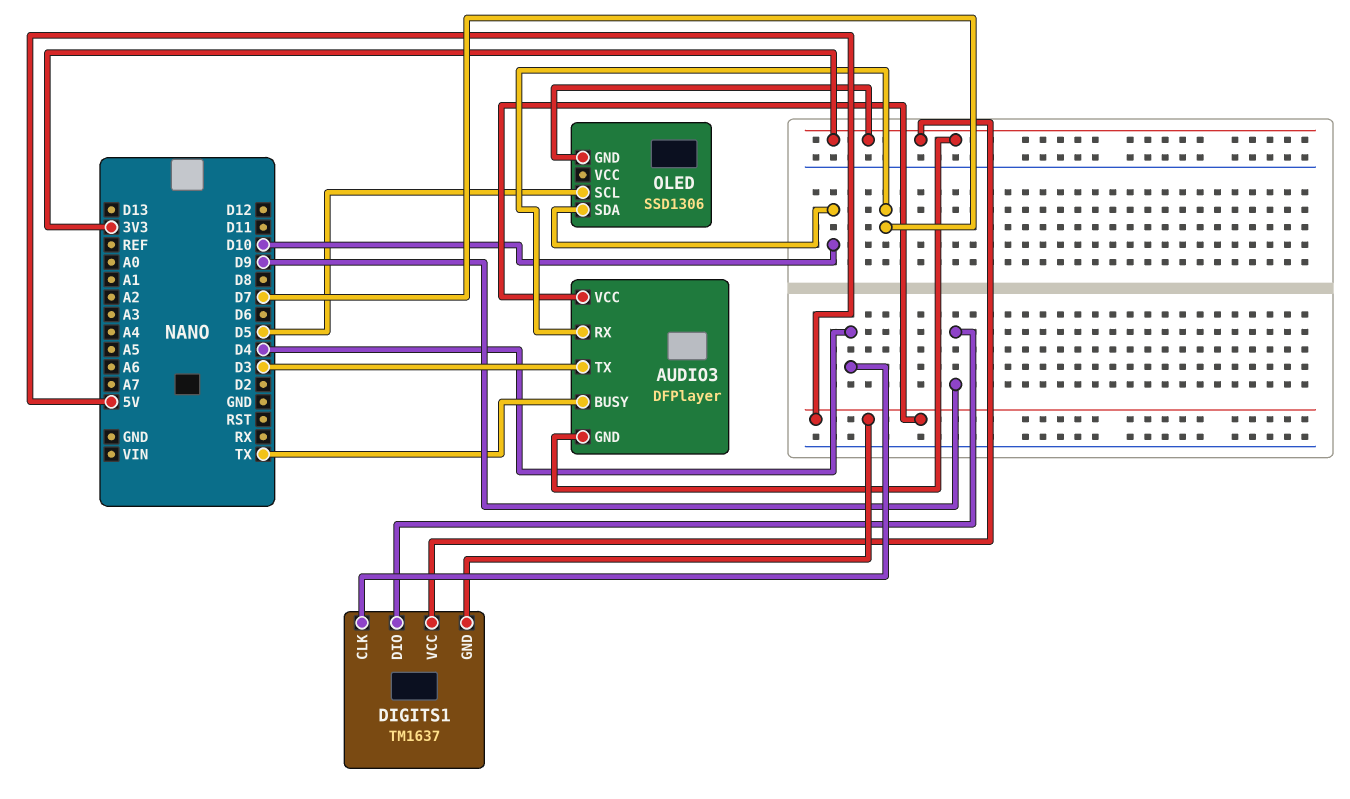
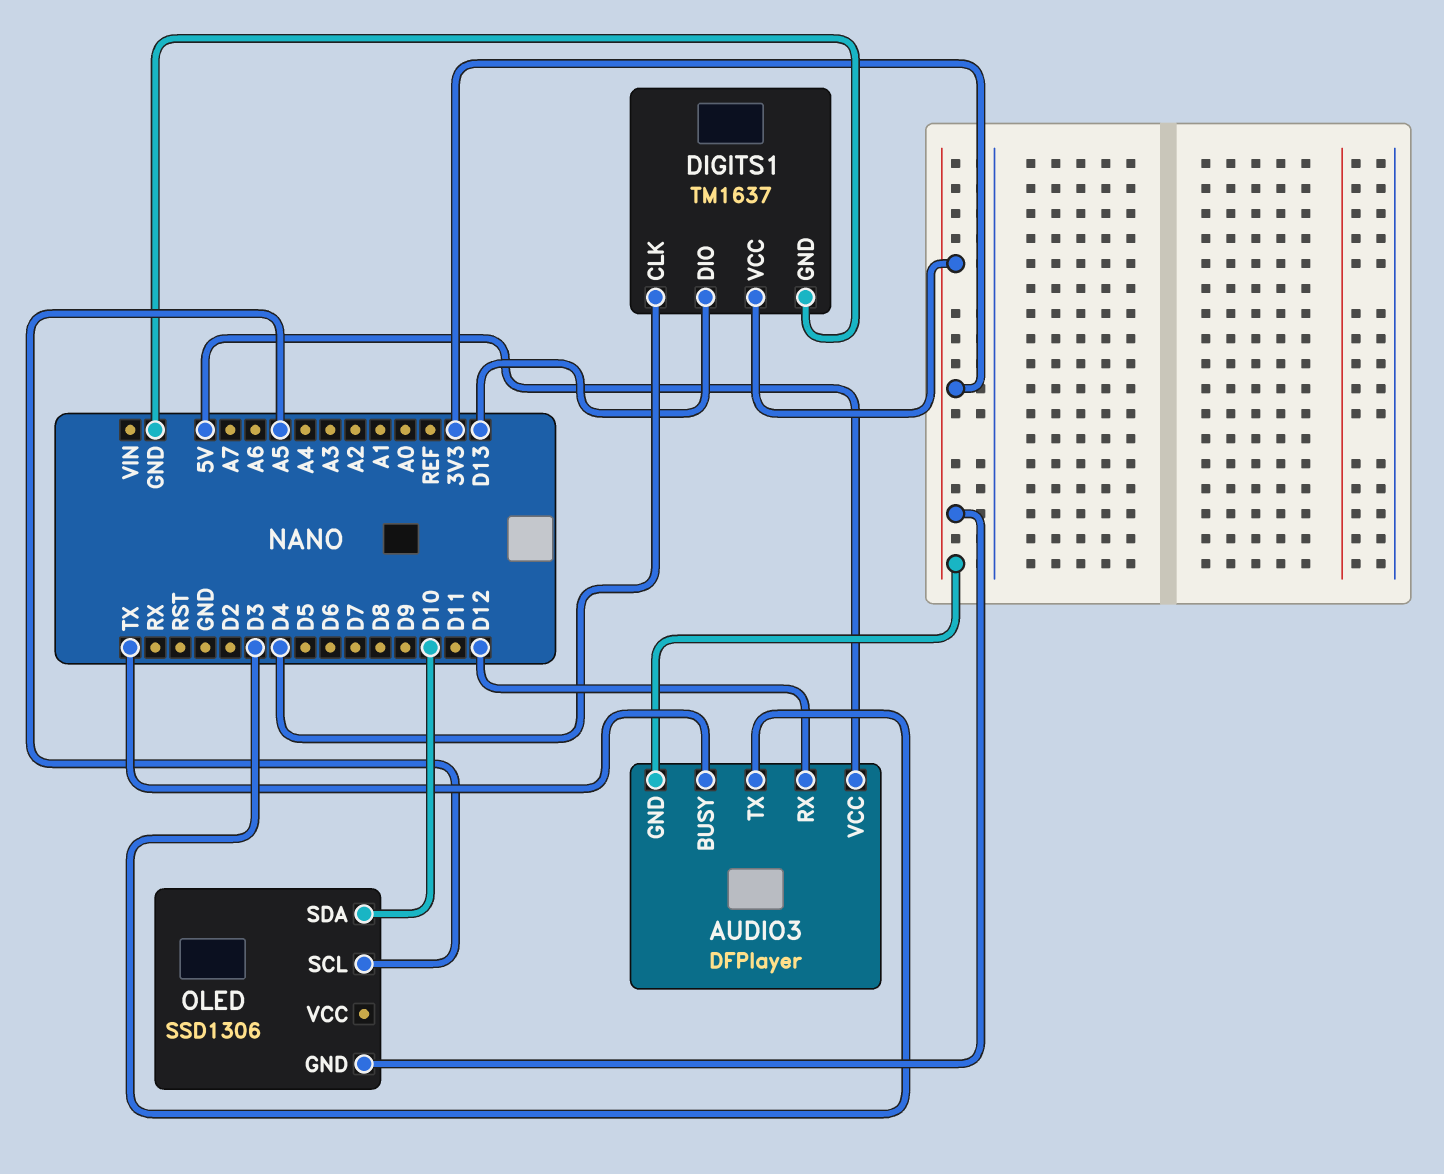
AUDIO3 pin RX: D7 -> D12
DIGITS1 pin DIO: D9 -> D13
DIGITS1 pin GND: 5V -> GND
OLED pin SCL: D5 -> A5

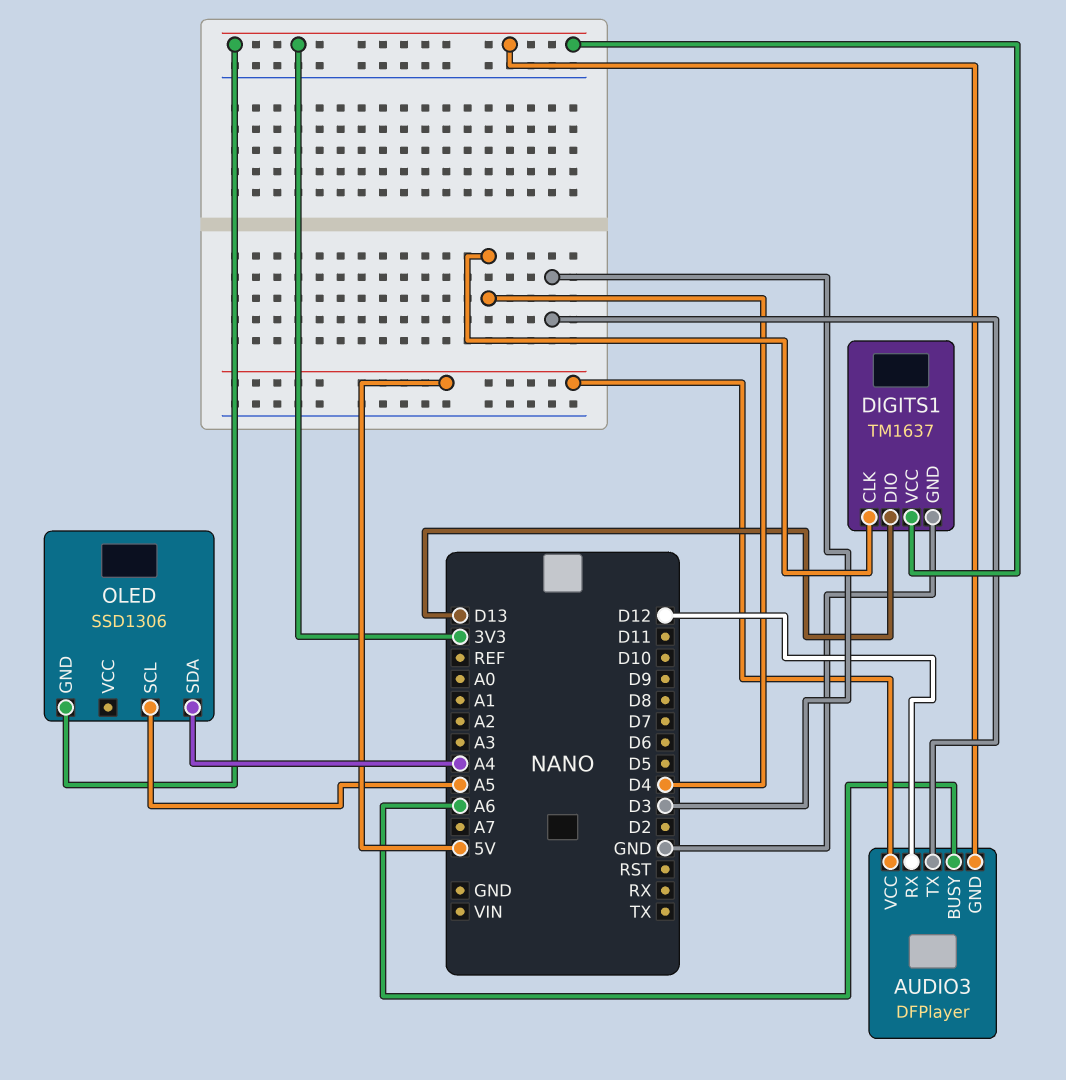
AUDIO3 pin BUSY: TX -> A6
OLED pin SDA: D10 -> A4

